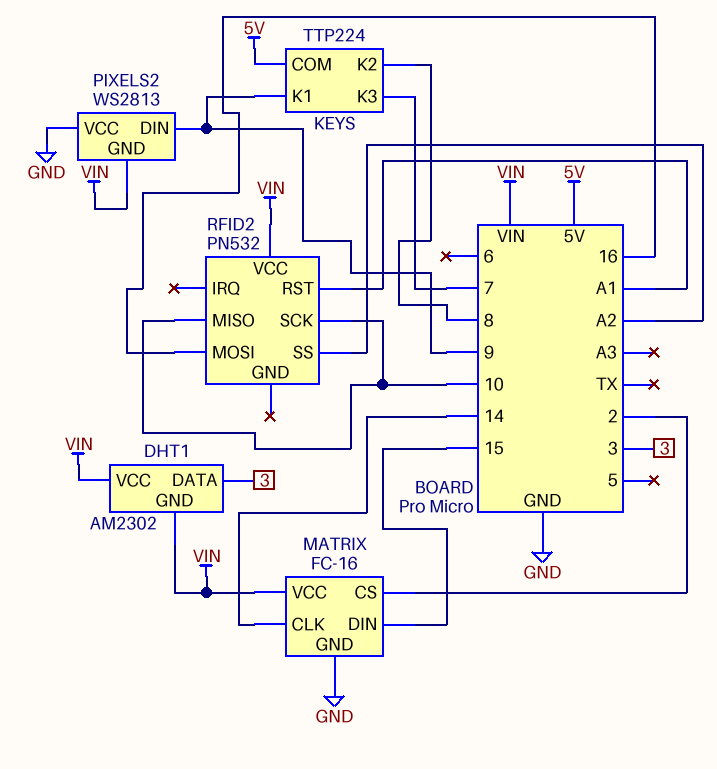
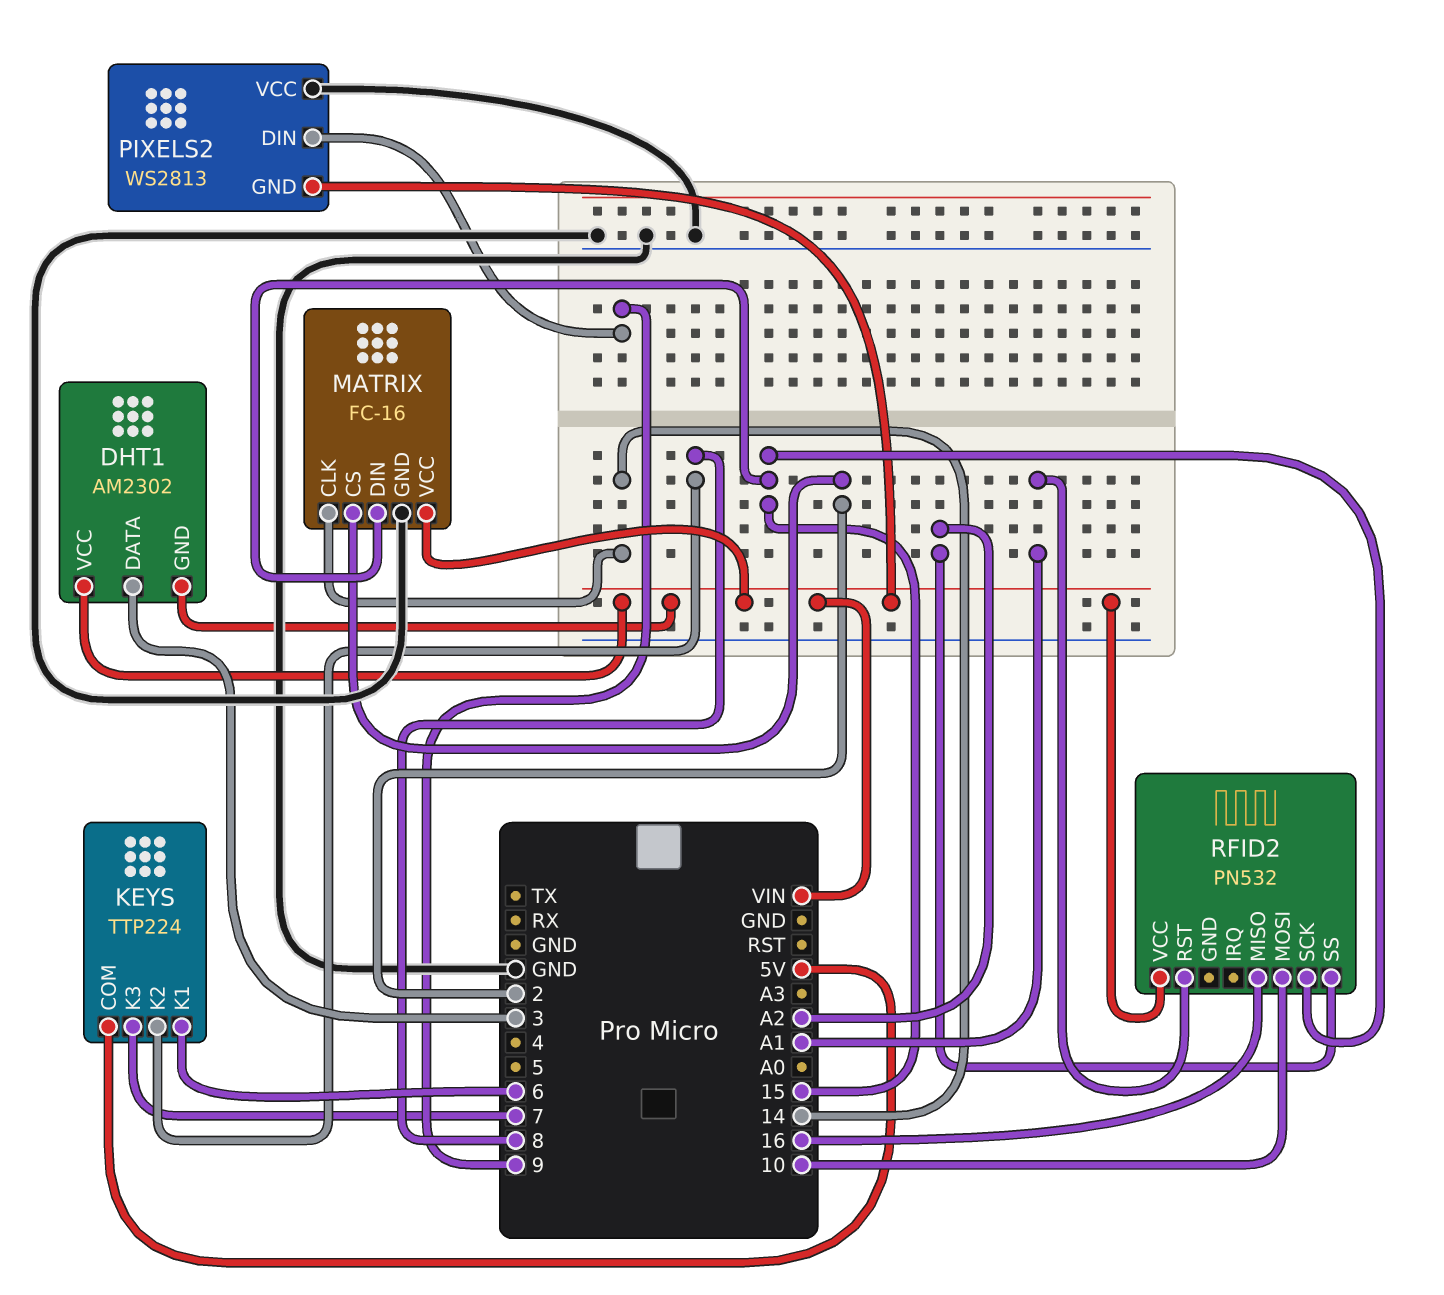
KEYS pin K1: 9 -> 6
RFID2 pin MISO: 10 -> 16
RFID2 pin MOSI: 16 -> 10
RFID2 pin SCK: 10 -> 15

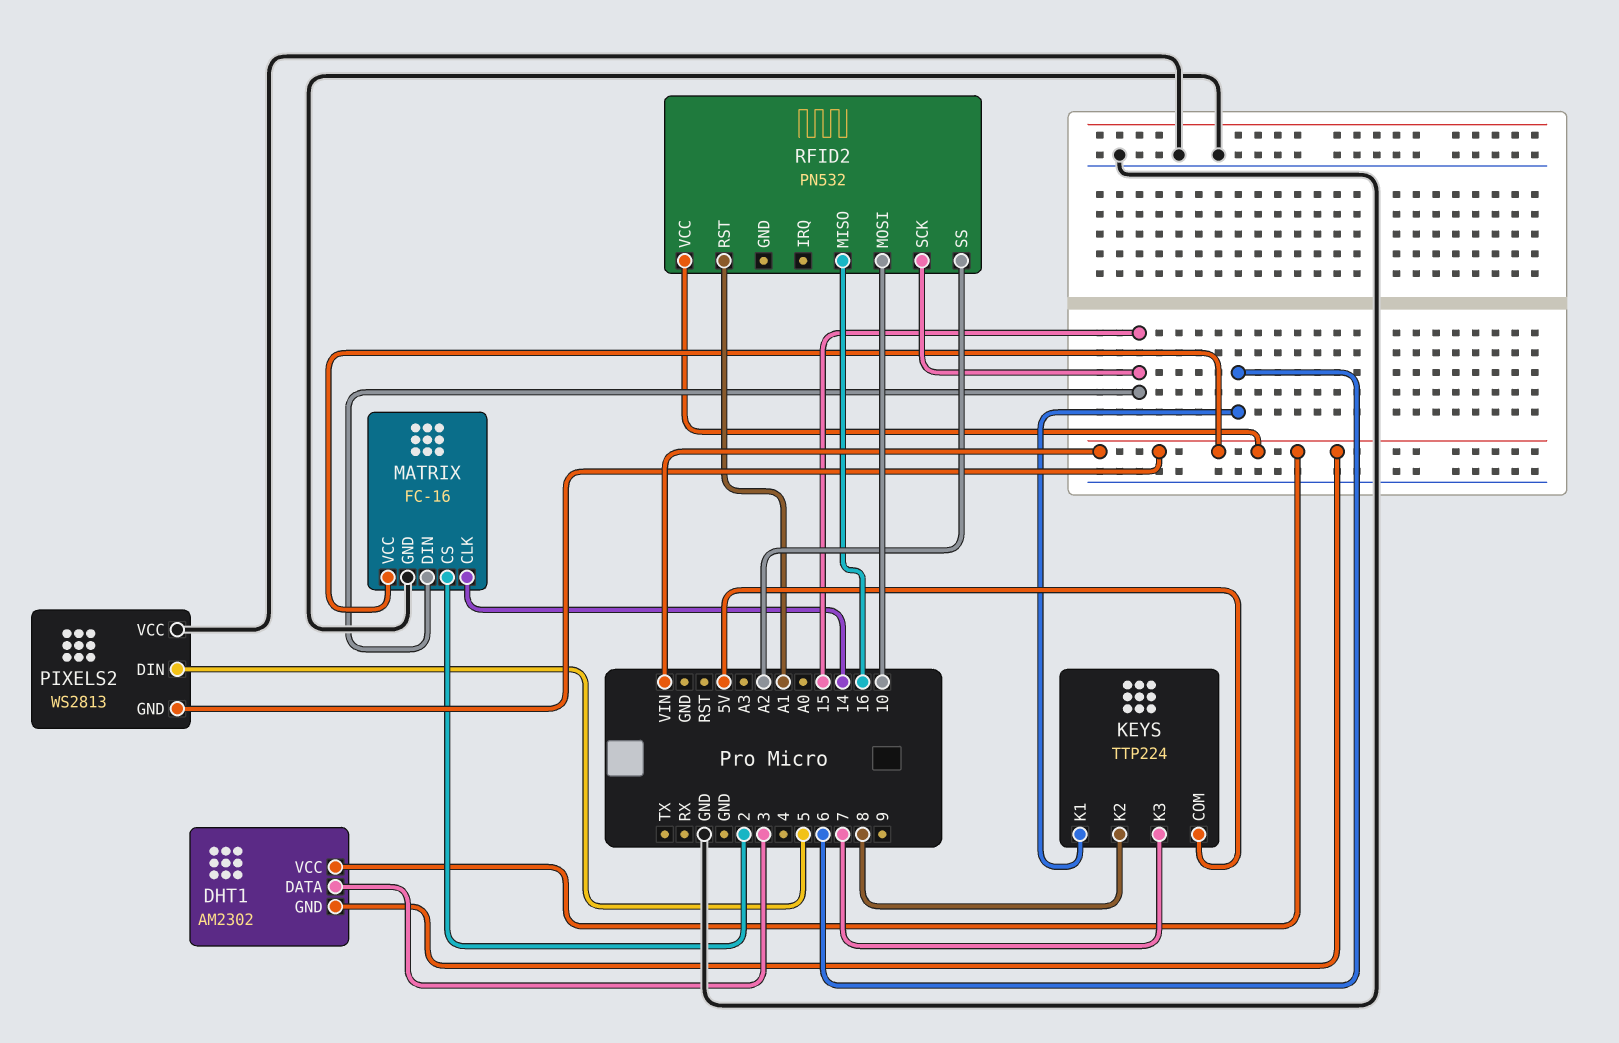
PIXELS2 pin DIN: 9 -> 5

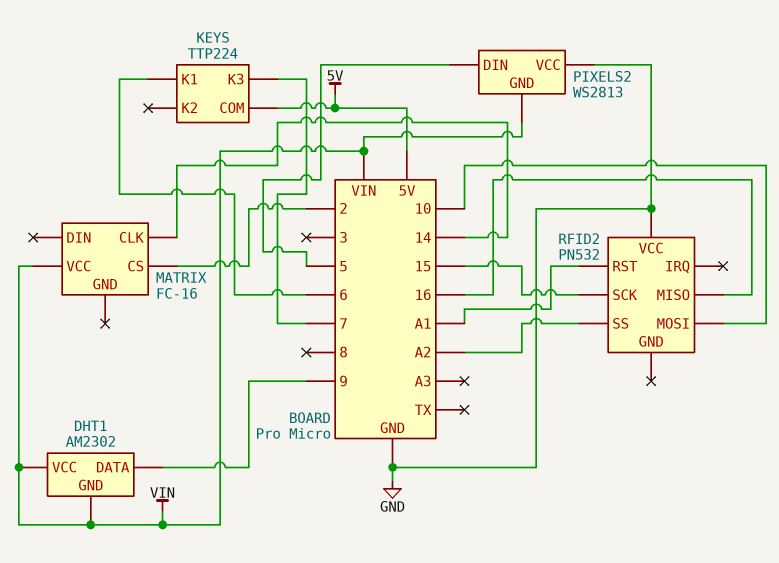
DHT1 pin DATA: 3 -> 9
KEYS pin K2: 8 -> none
MATRIX pin DIN: 15 -> none
MATRIX pin GND: GND -> none
RFID2 pin VCC: VIN -> GND

